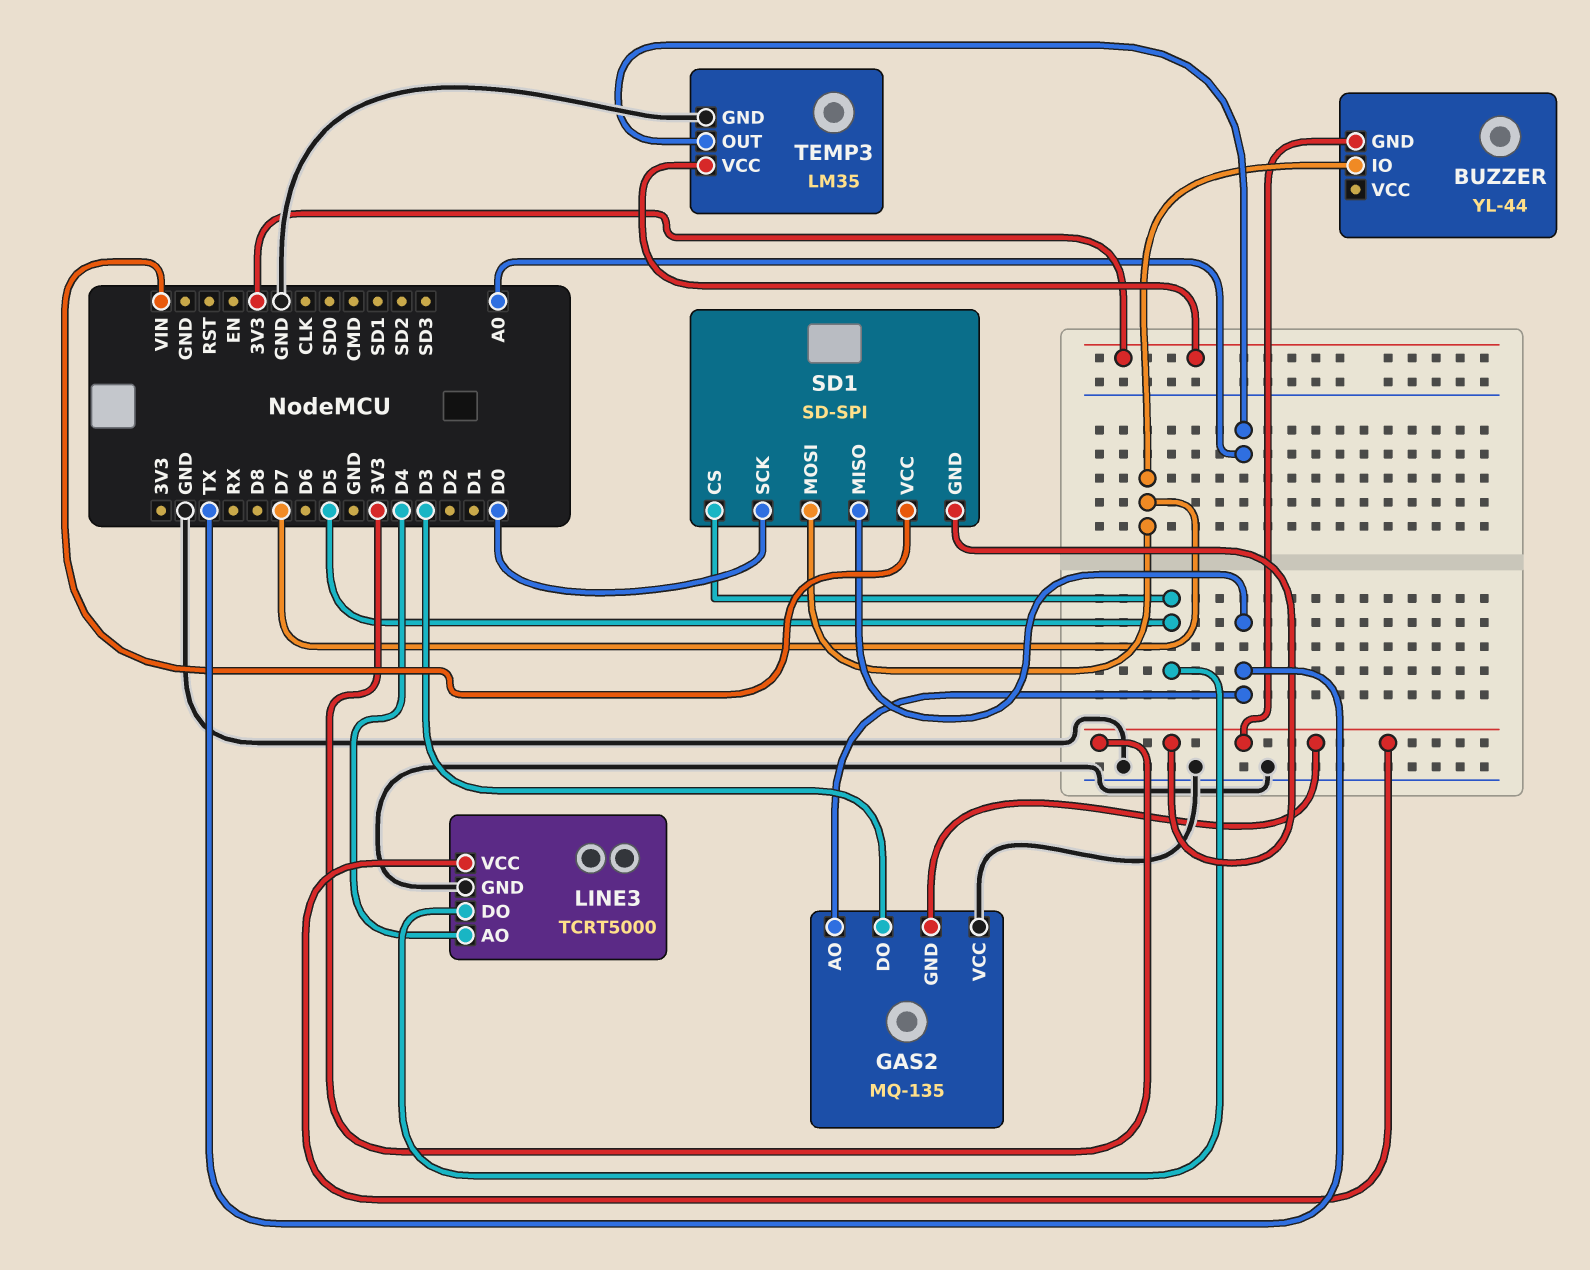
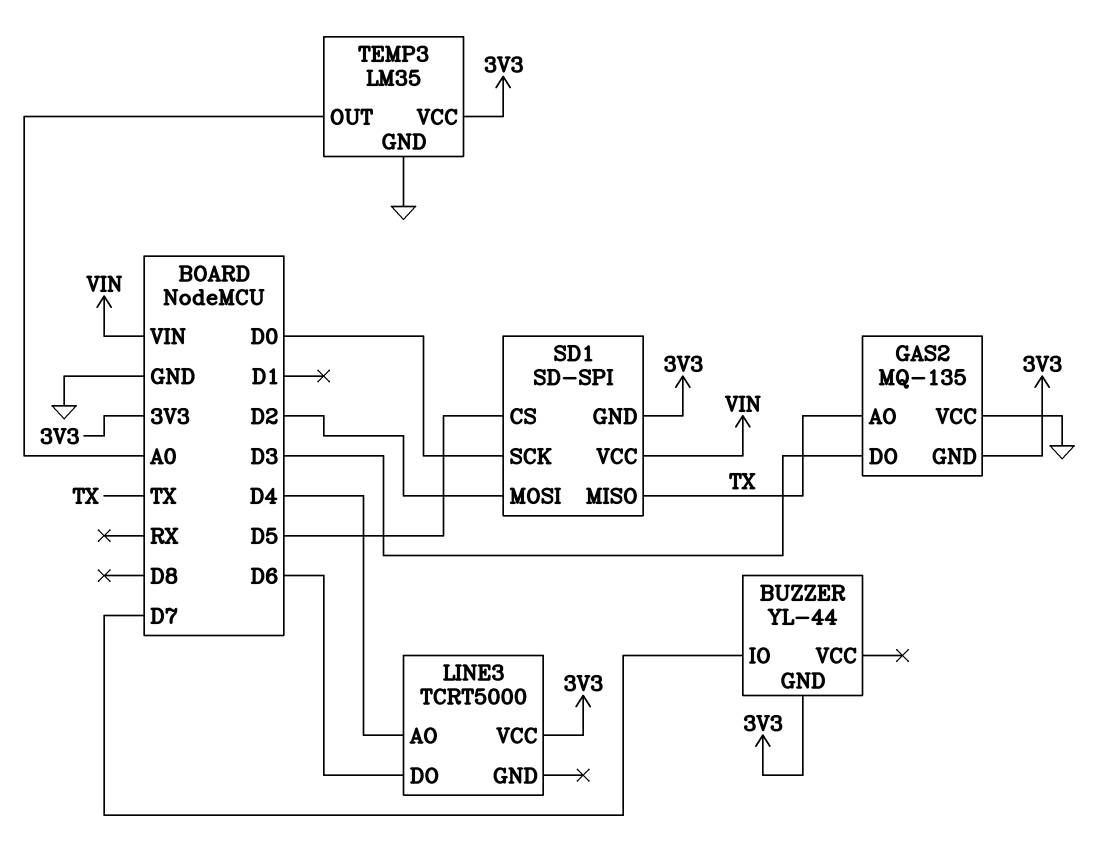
LINE3 pin DO: D5 -> D6
LINE3 pin GND: GND -> none
SD1 pin MOSI: D7 -> D2

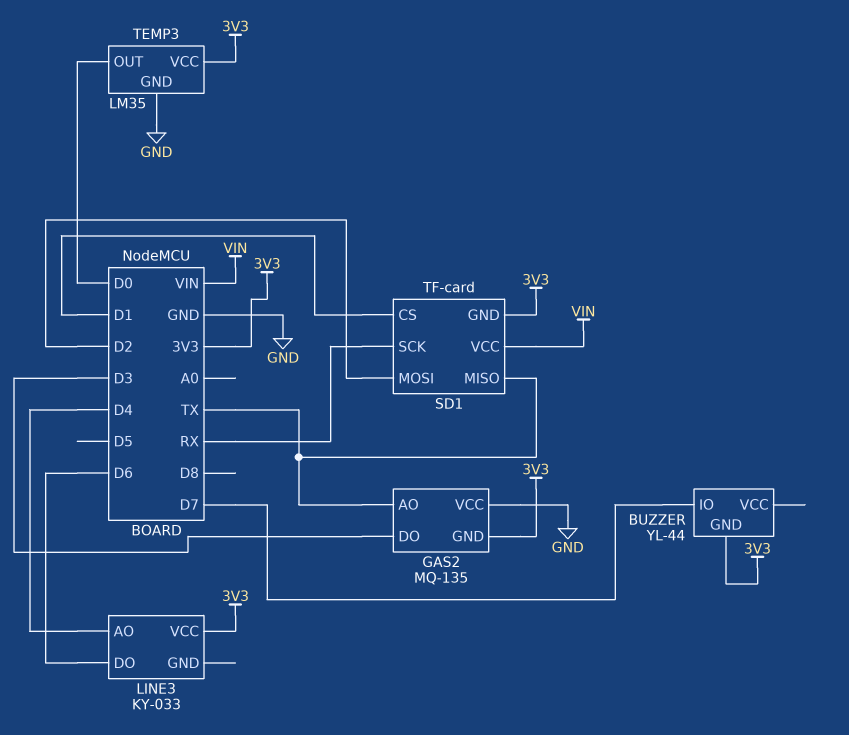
LINE3: TCRT5000 -> KY-033
SD1: SD-SPI -> TF-card
SD1 pin CS: D5 -> D1
SD1 pin SCK: D0 -> RX
TEMP3 pin OUT: A0 -> D0

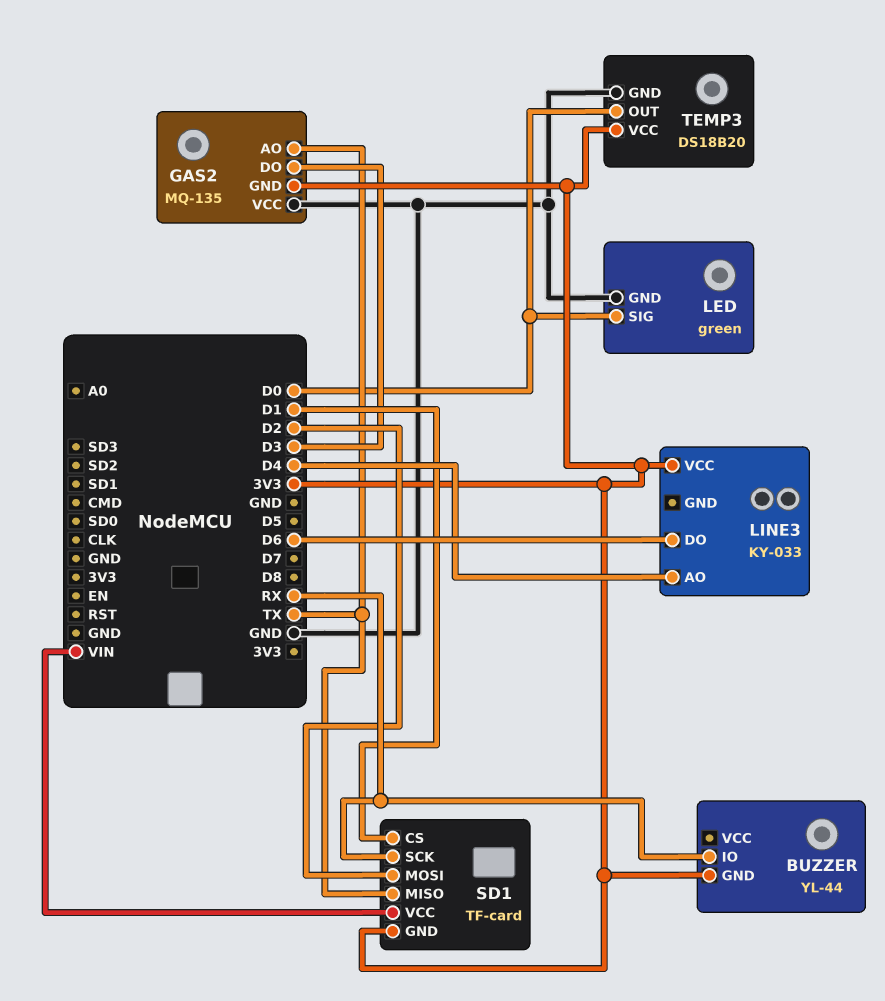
BUZZER pin IO: D7 -> RX
LED: none -> green
LED pin GND: none -> GND
LED pin SIG: none -> D0
TEMP3: LM35 -> DS18B20

